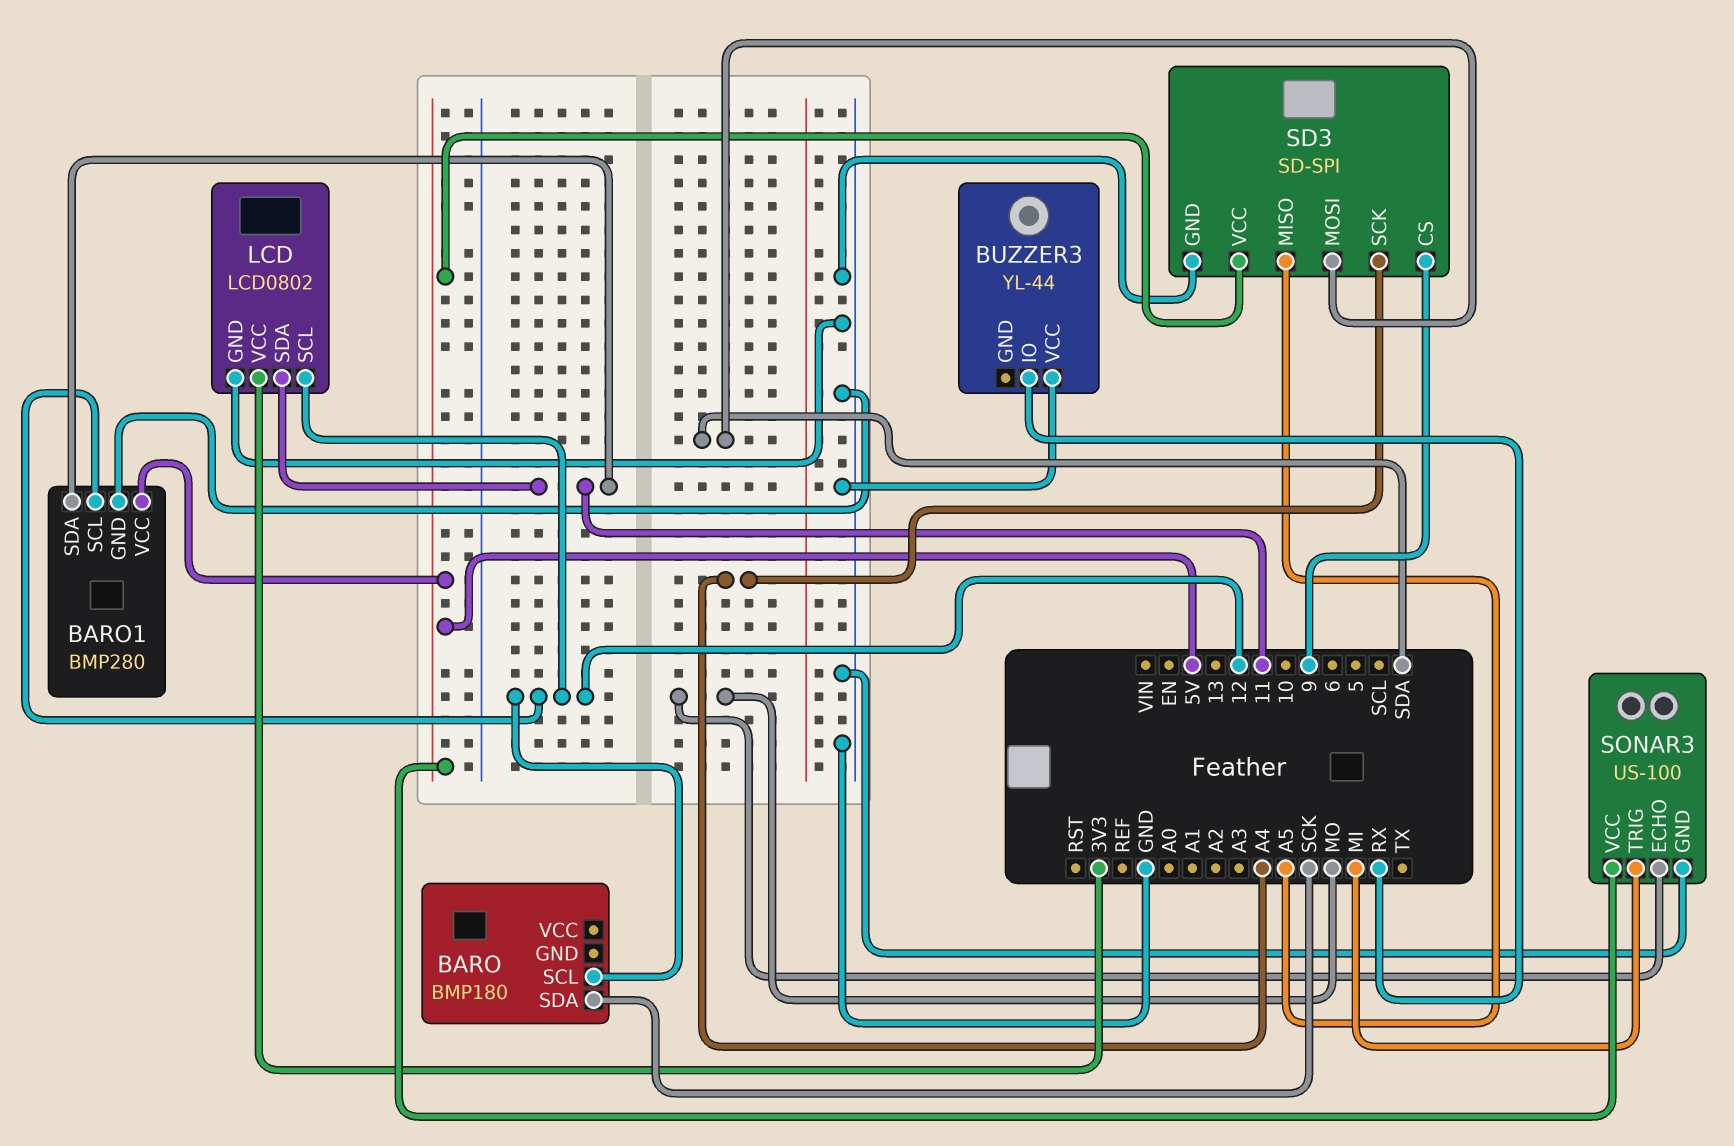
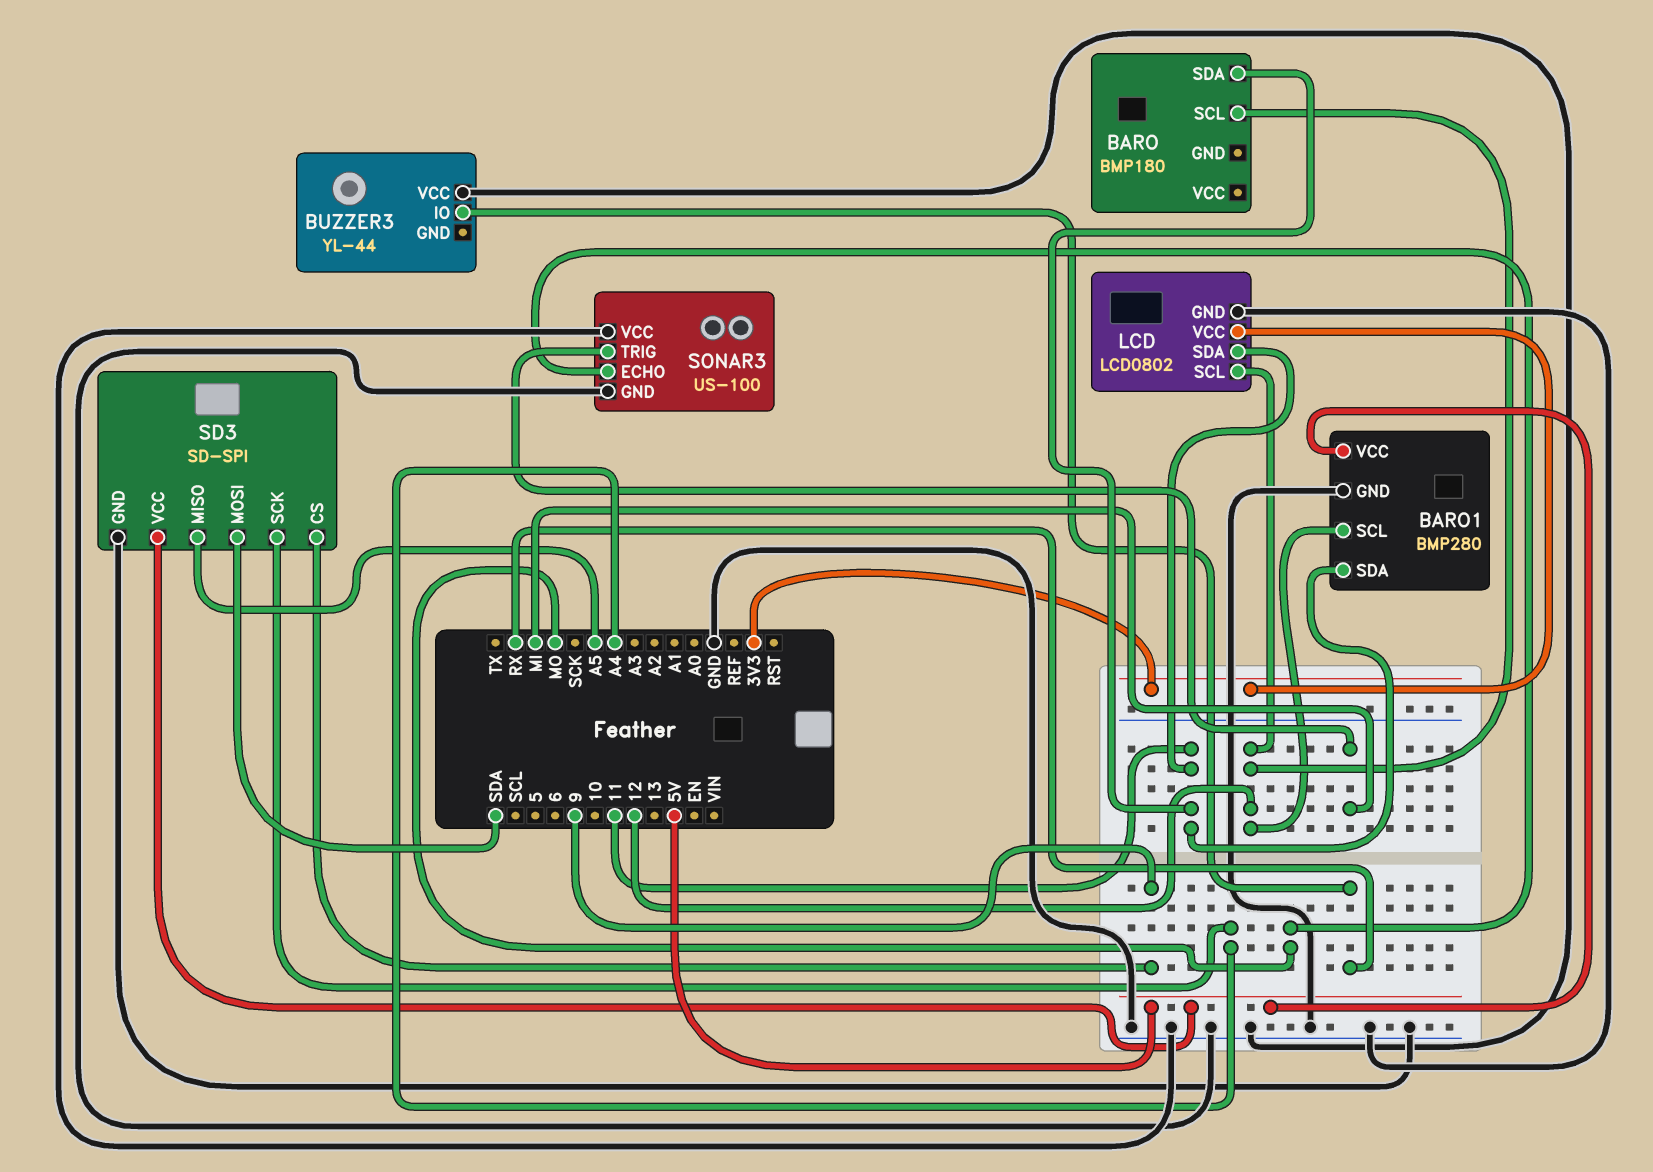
BARO pin SDA: SCK -> 11
SONAR3 pin VCC: 5V -> GND

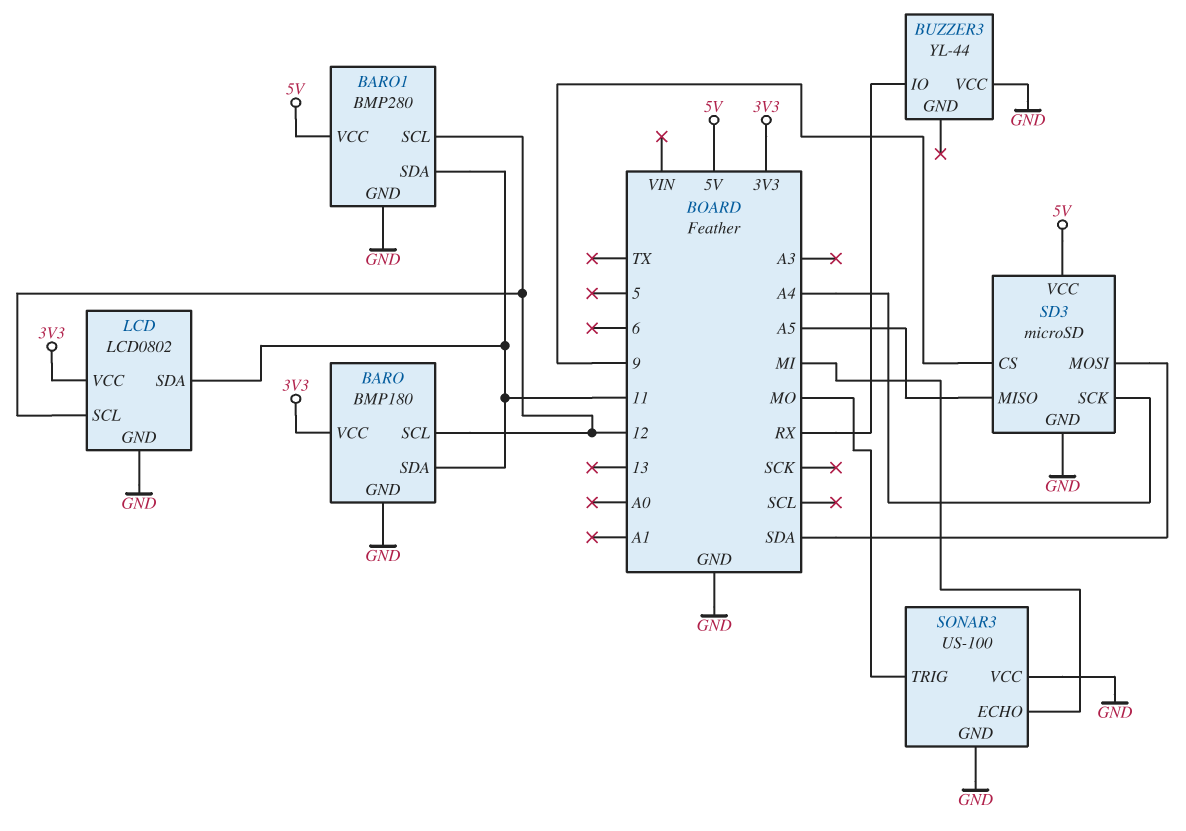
BARO pin GND: none -> GND
BARO pin VCC: none -> 3V3
SD3: SD-SPI -> microSD
SONAR3 pin ECHO: MO -> MI
SONAR3 pin TRIG: MI -> MO

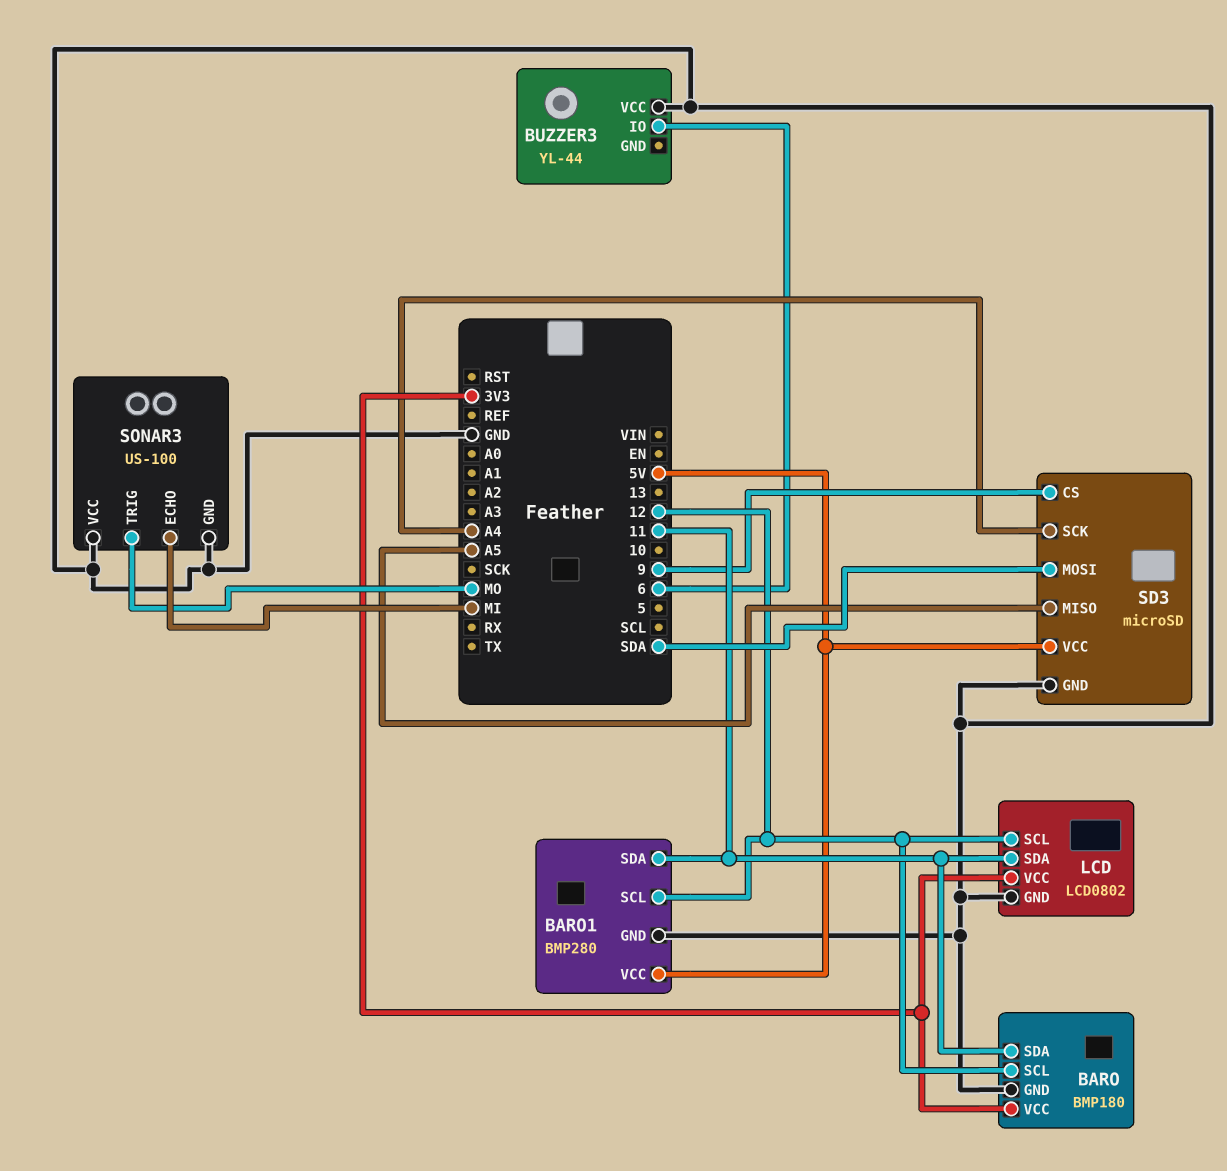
BUZZER3 pin IO: RX -> 6

